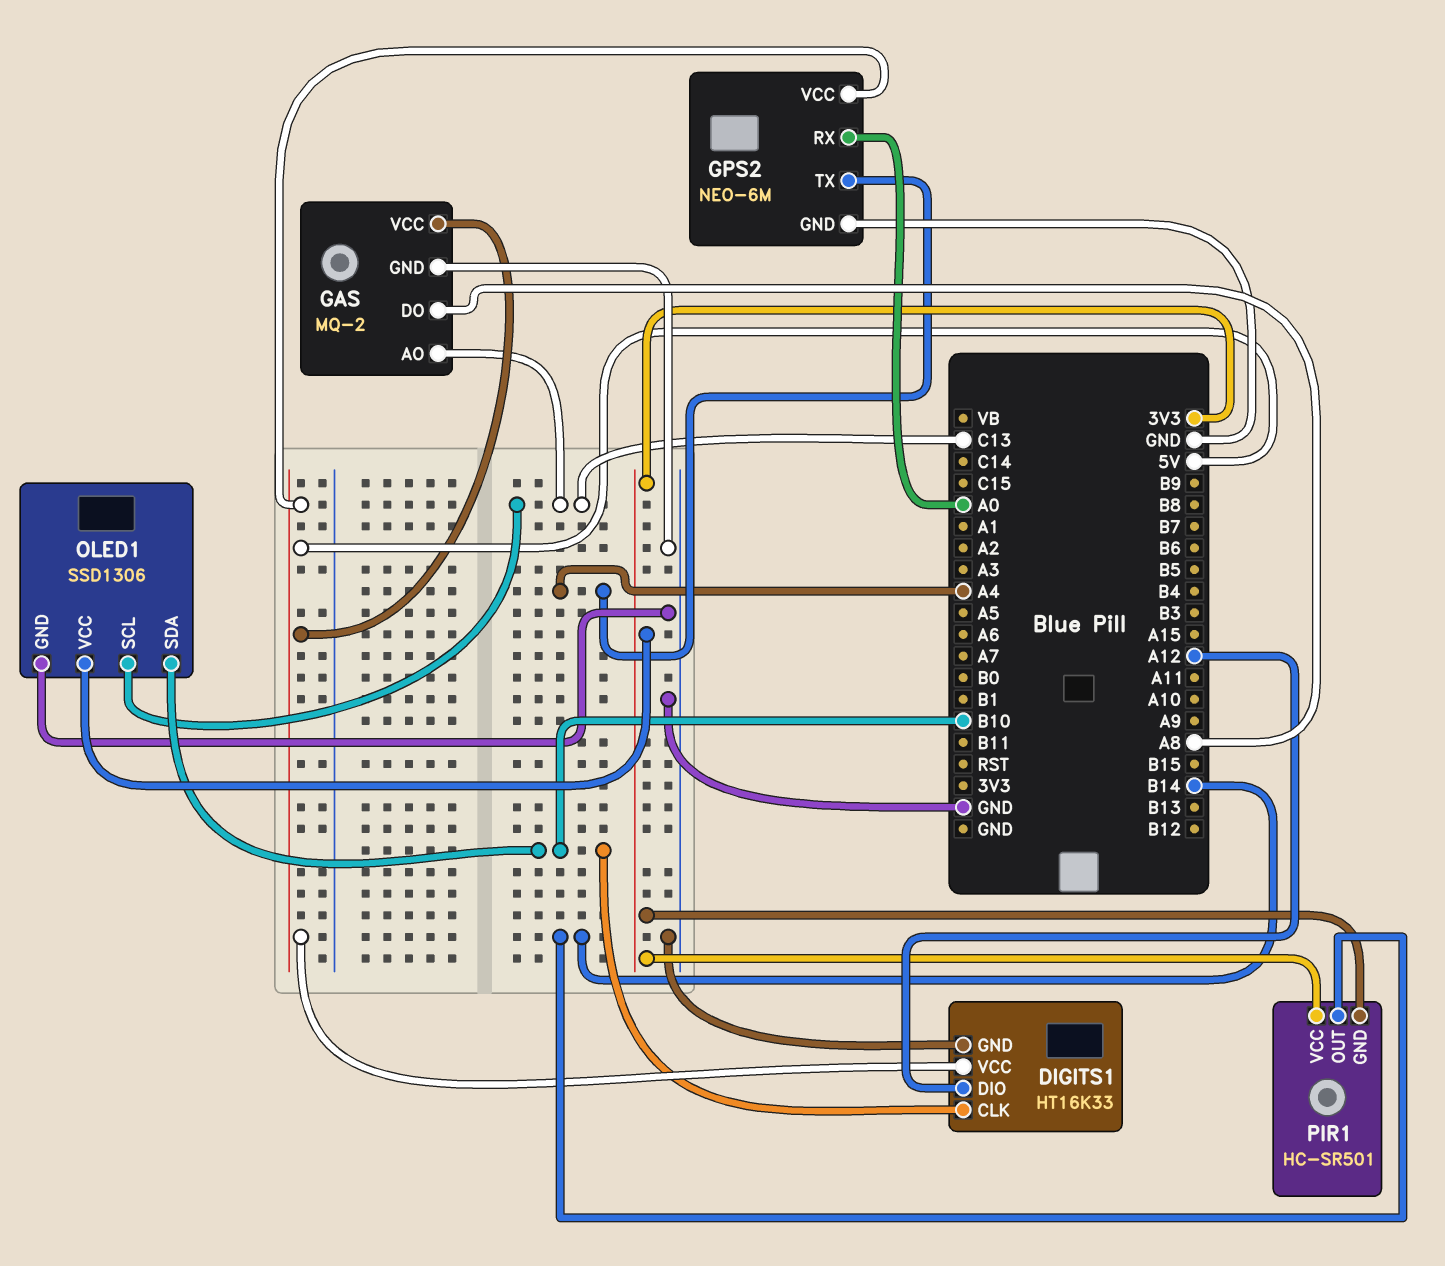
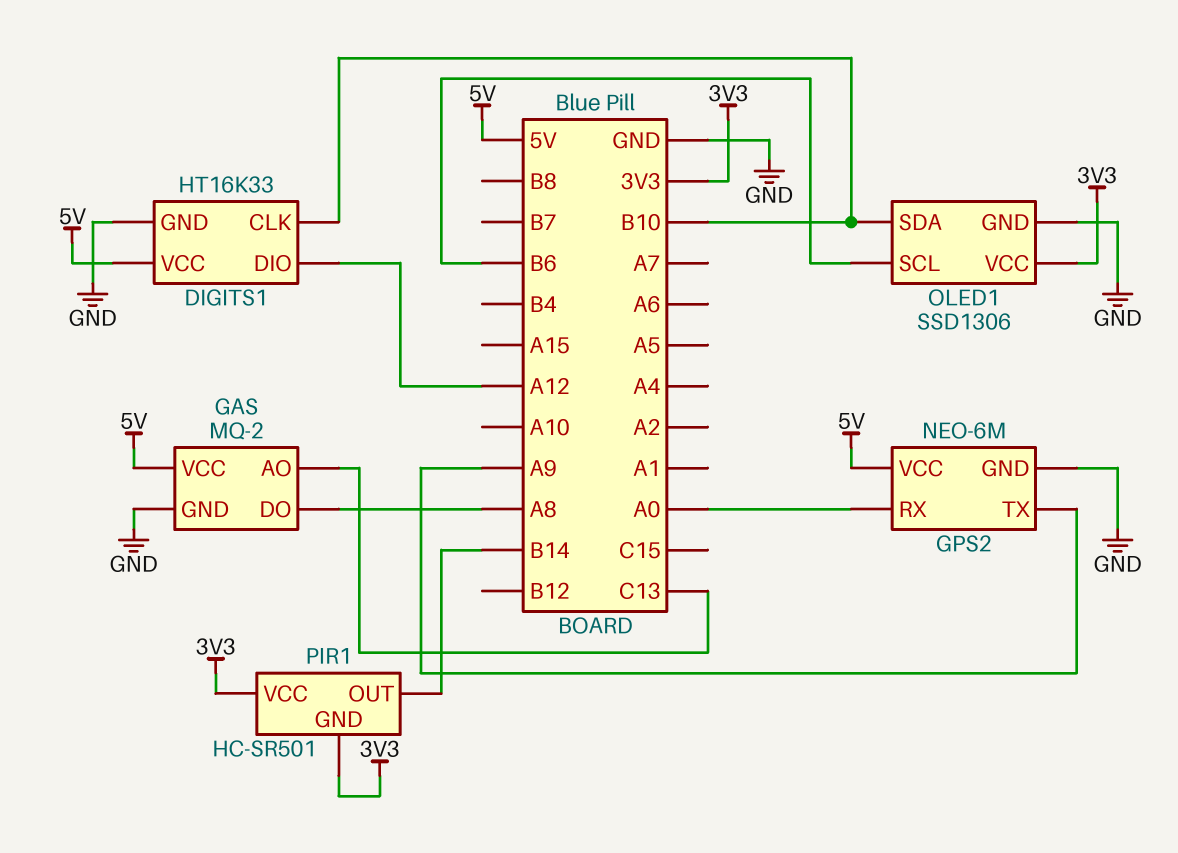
GPS2 pin TX: A4 -> A9
OLED1 pin SCL: C13 -> B6

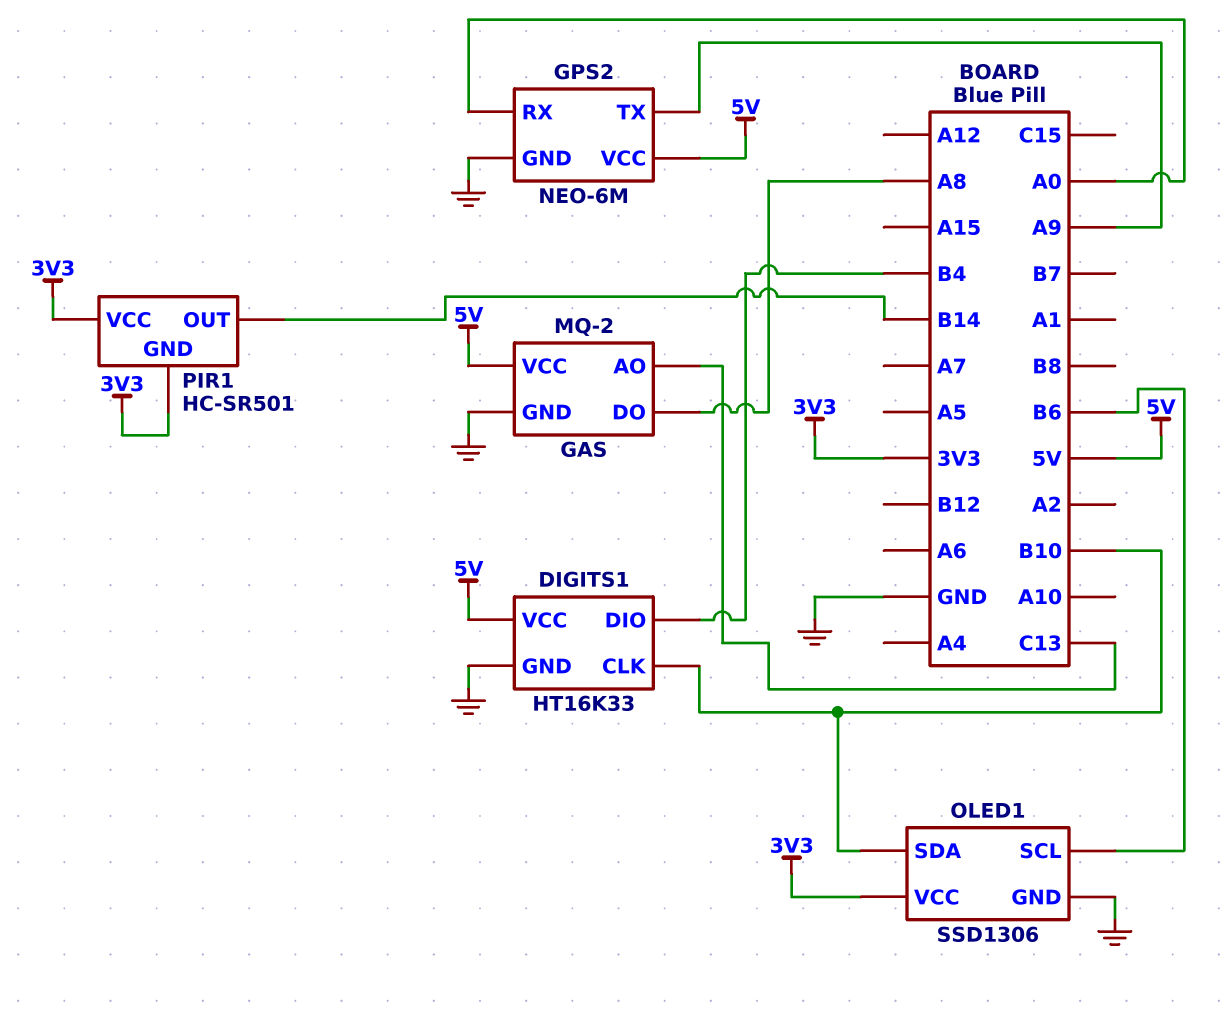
DIGITS1 pin DIO: A12 -> B4

